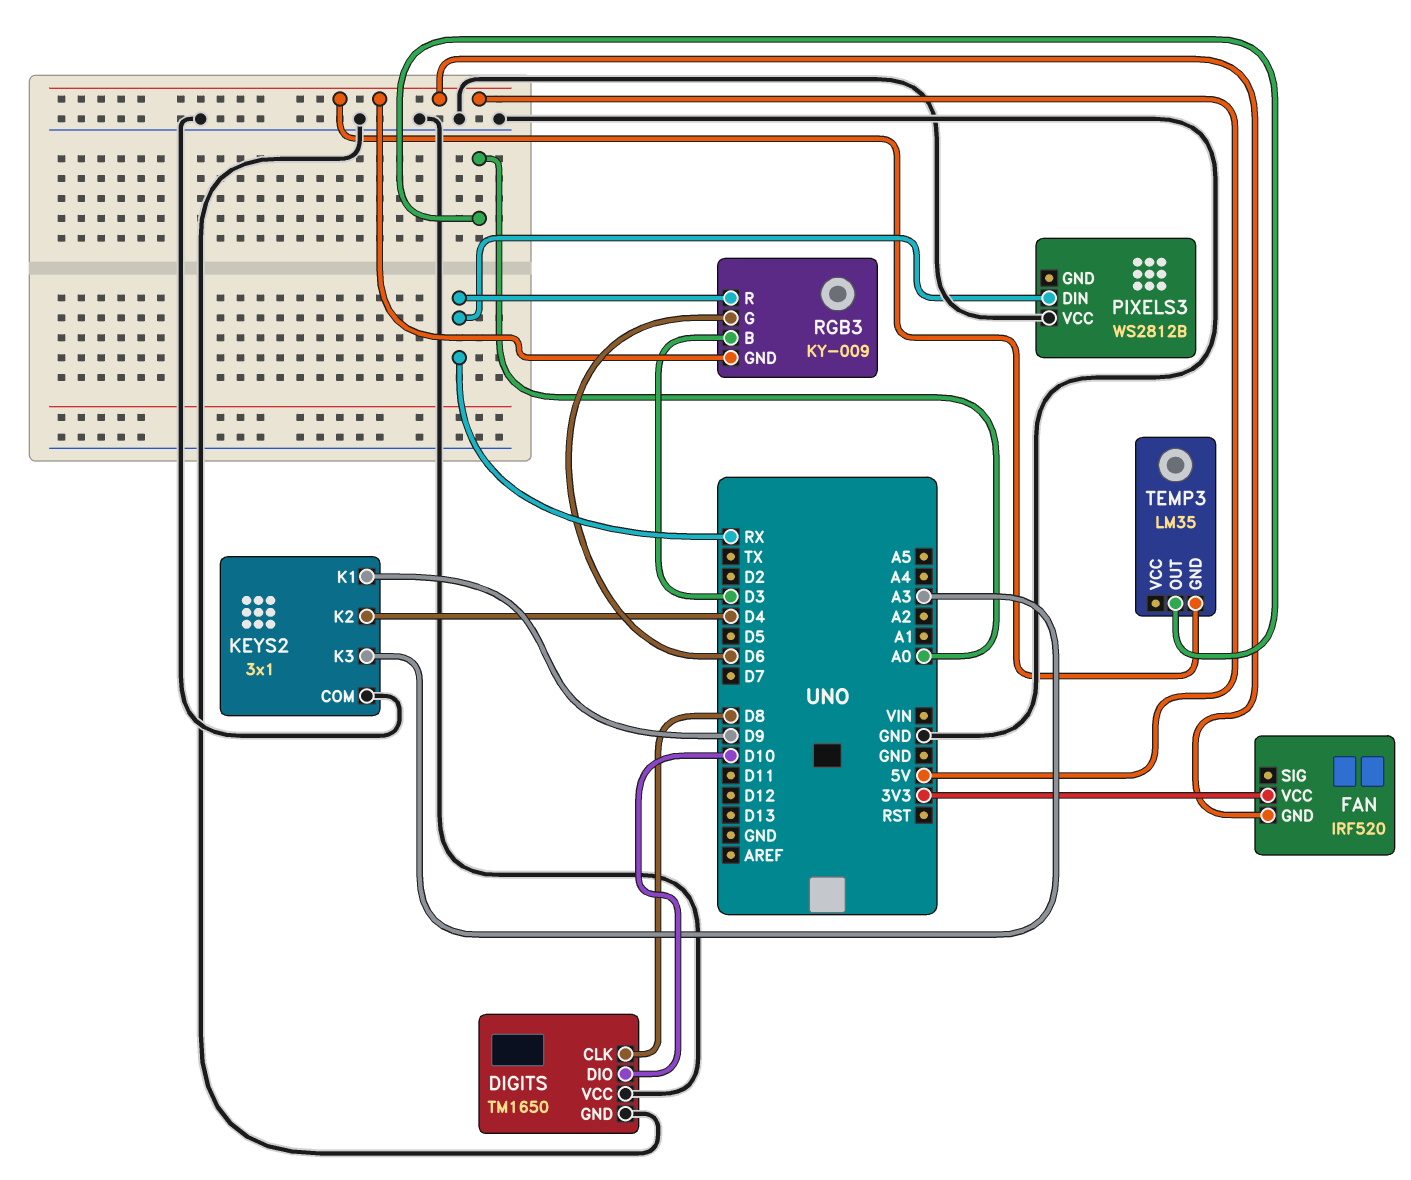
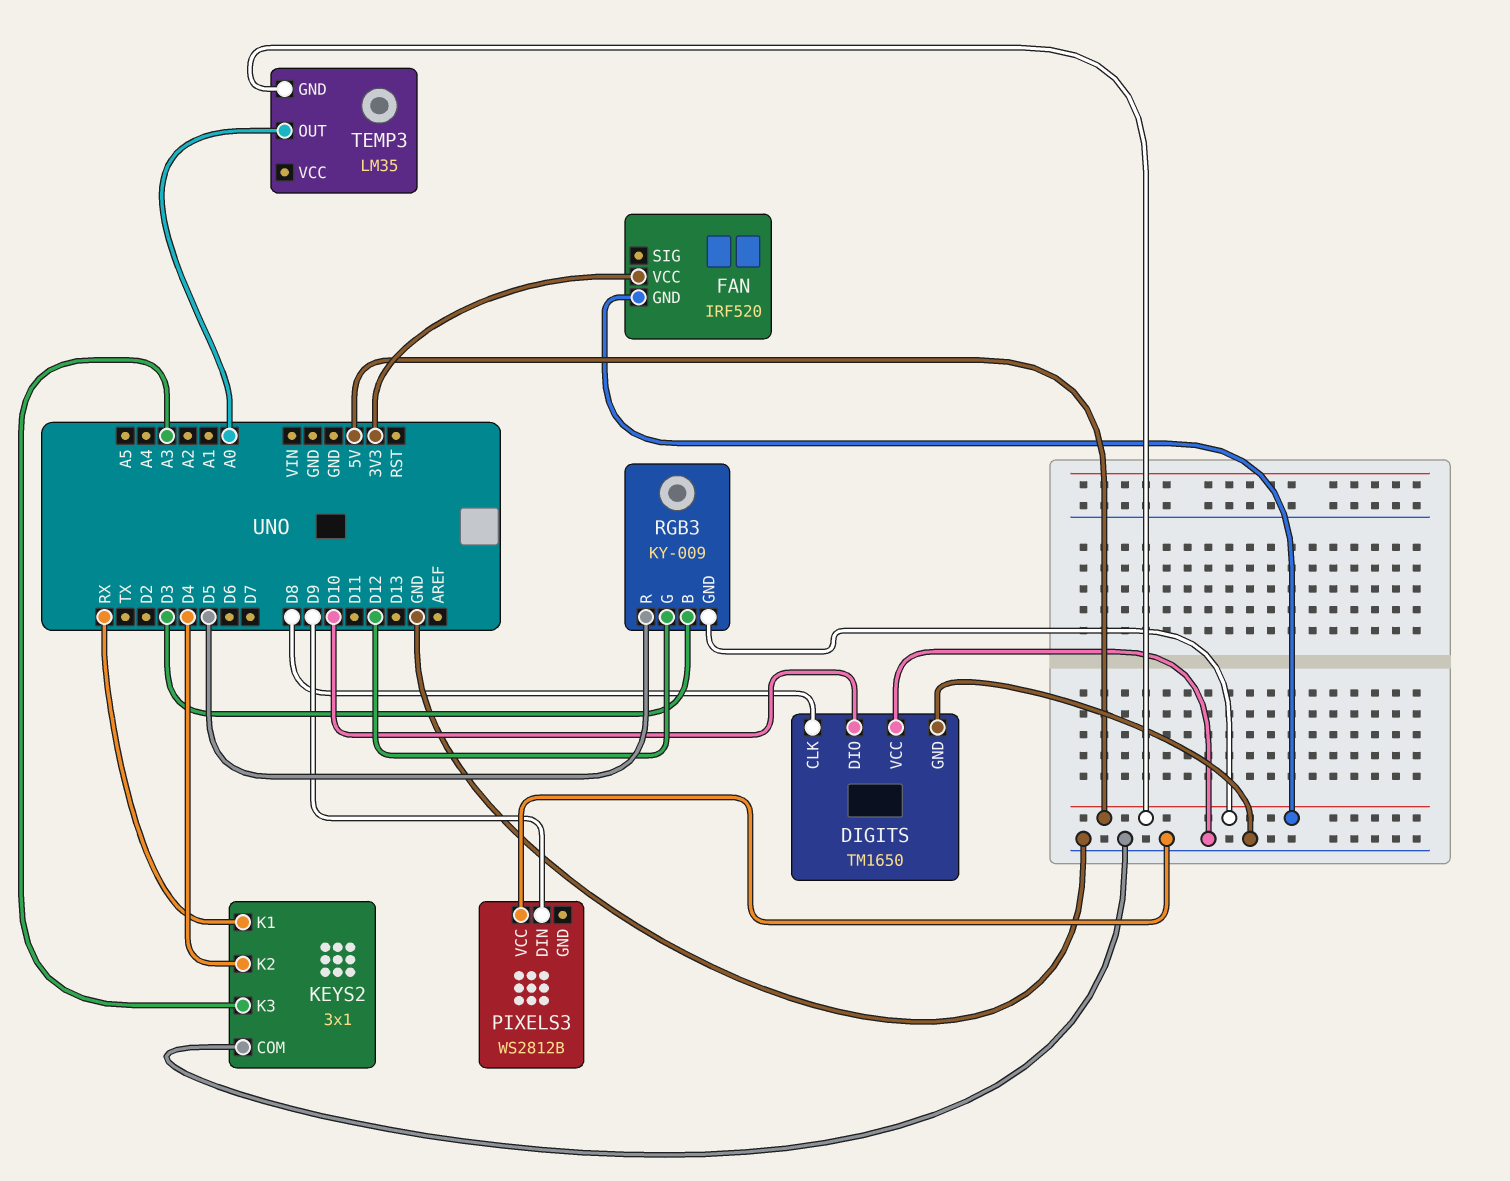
KEYS2 pin K1: D9 -> RX
PIXELS3 pin DIN: RX -> D9
RGB3 pin G: D6 -> D12
RGB3 pin R: RX -> D5

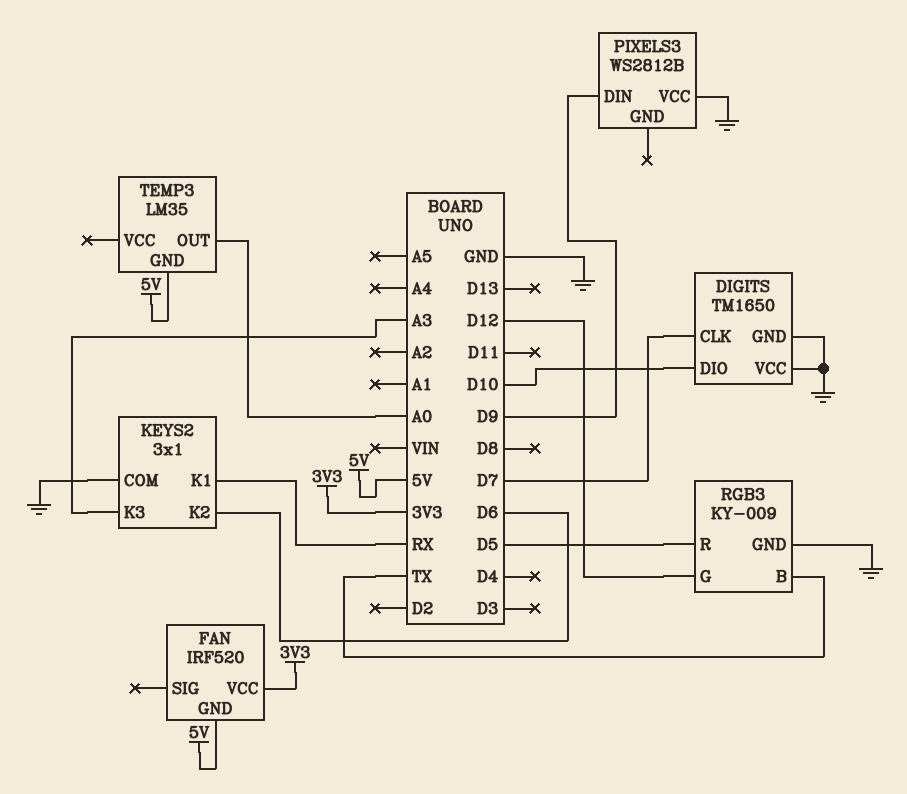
DIGITS pin CLK: D8 -> D7
KEYS2 pin K2: D4 -> D6
RGB3 pin B: D3 -> TX
RGB3 pin GND: 5V -> GND

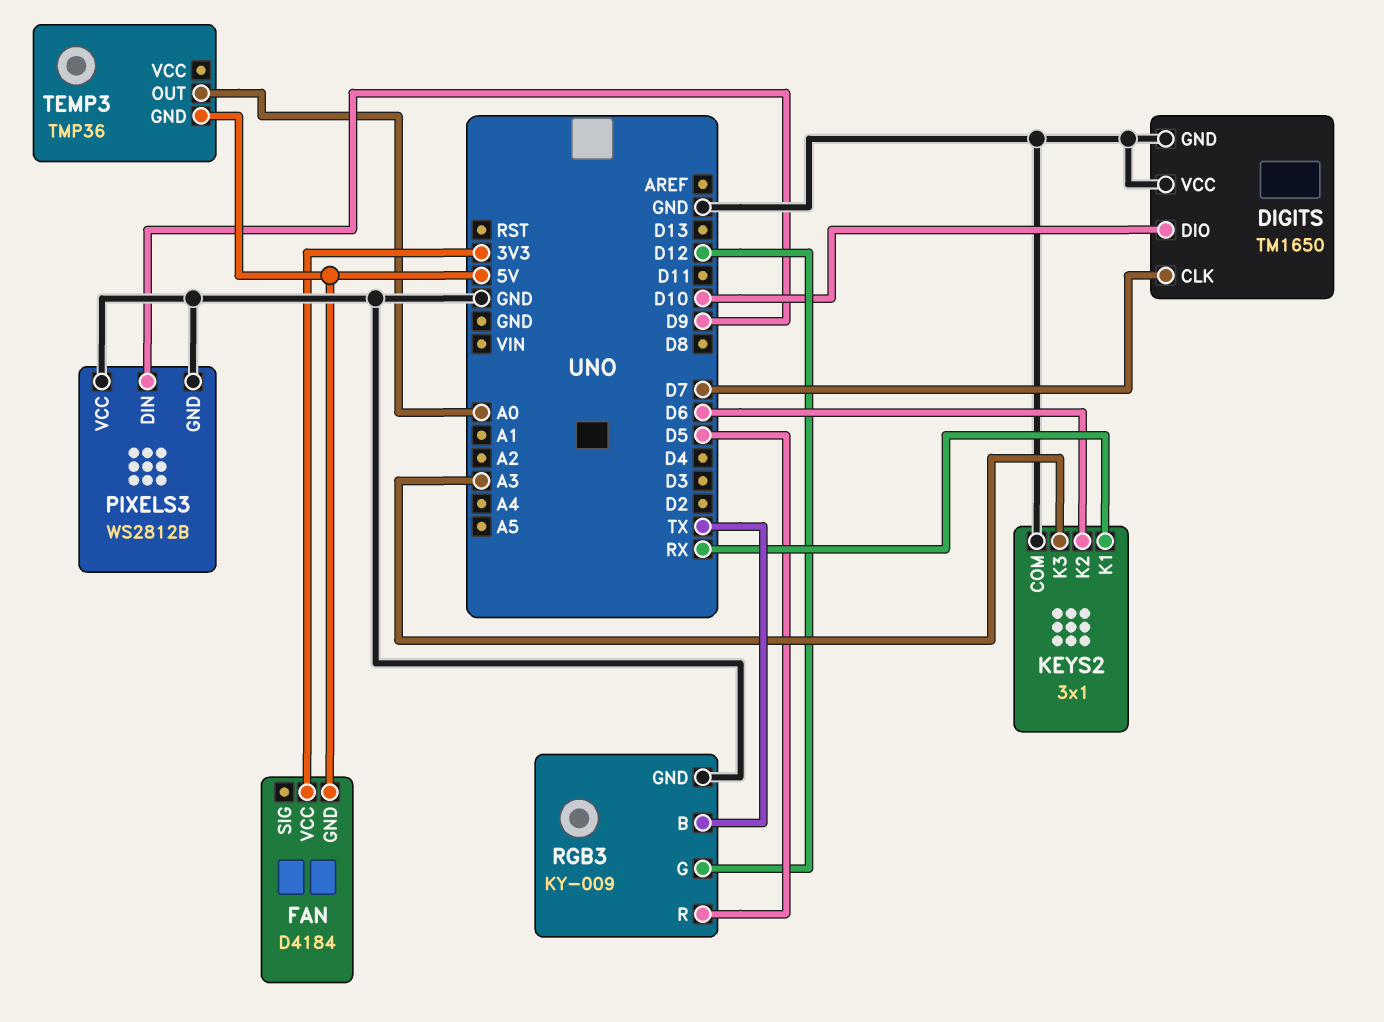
FAN: IRF520 -> D4184
PIXELS3 pin GND: none -> GND
TEMP3: LM35 -> TMP36

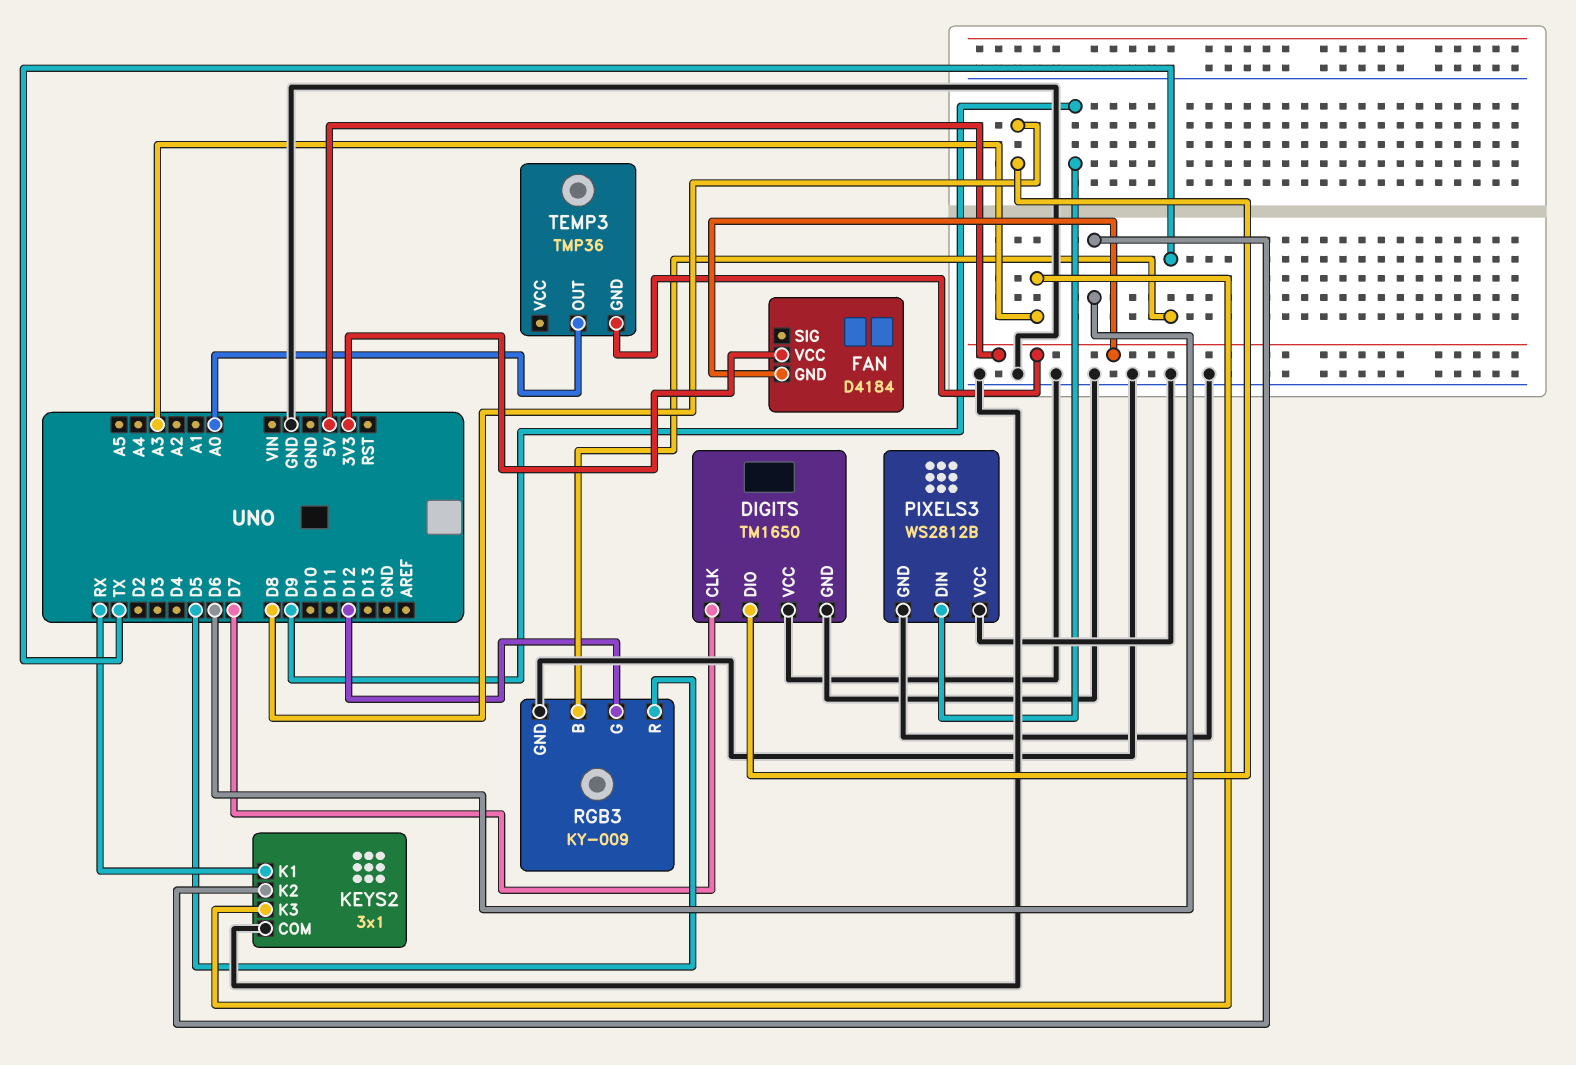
DIGITS pin DIO: D10 -> D8

